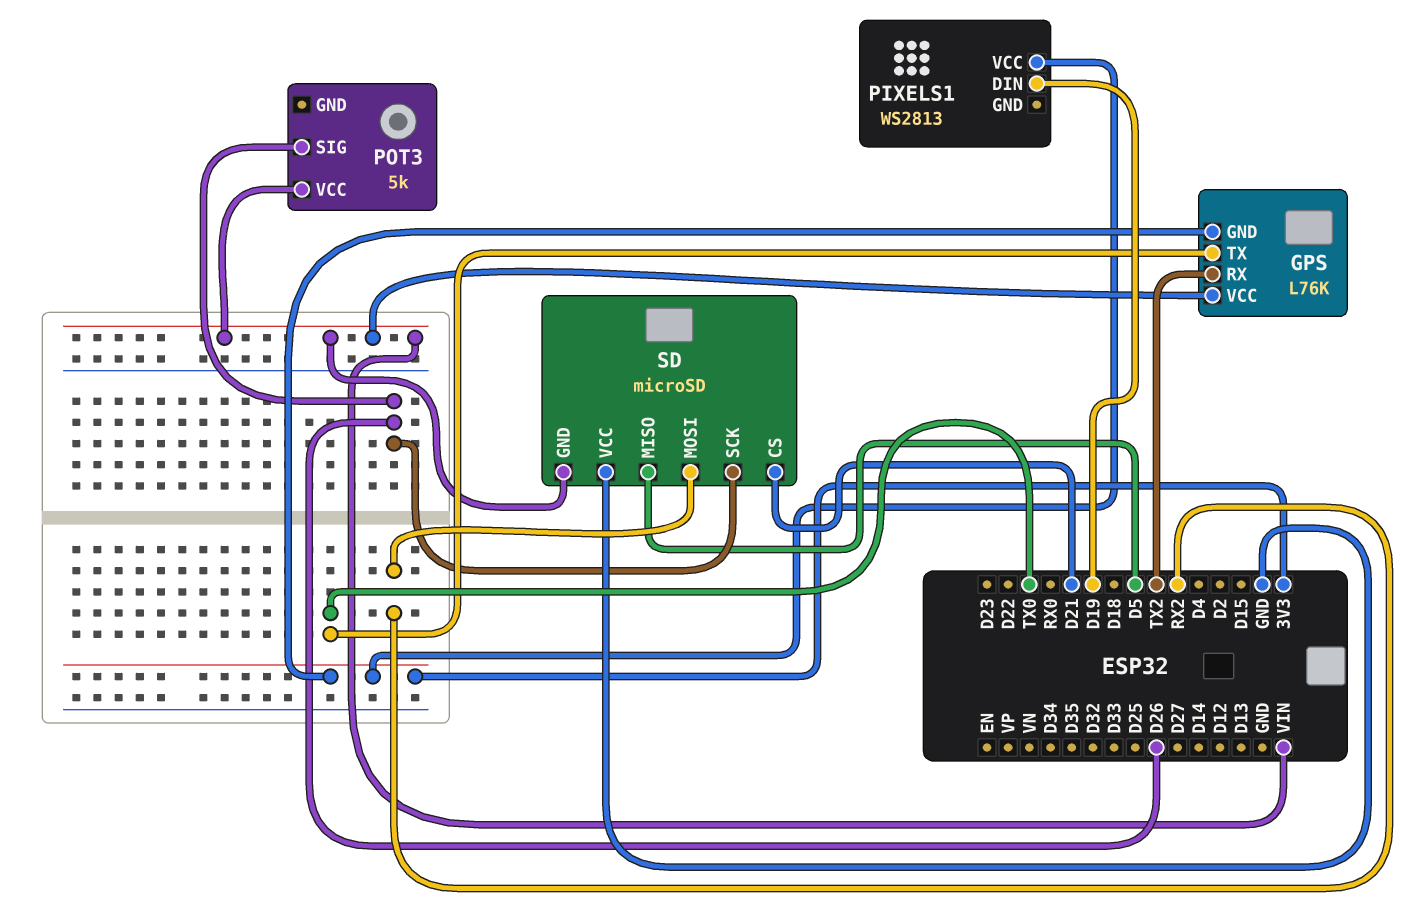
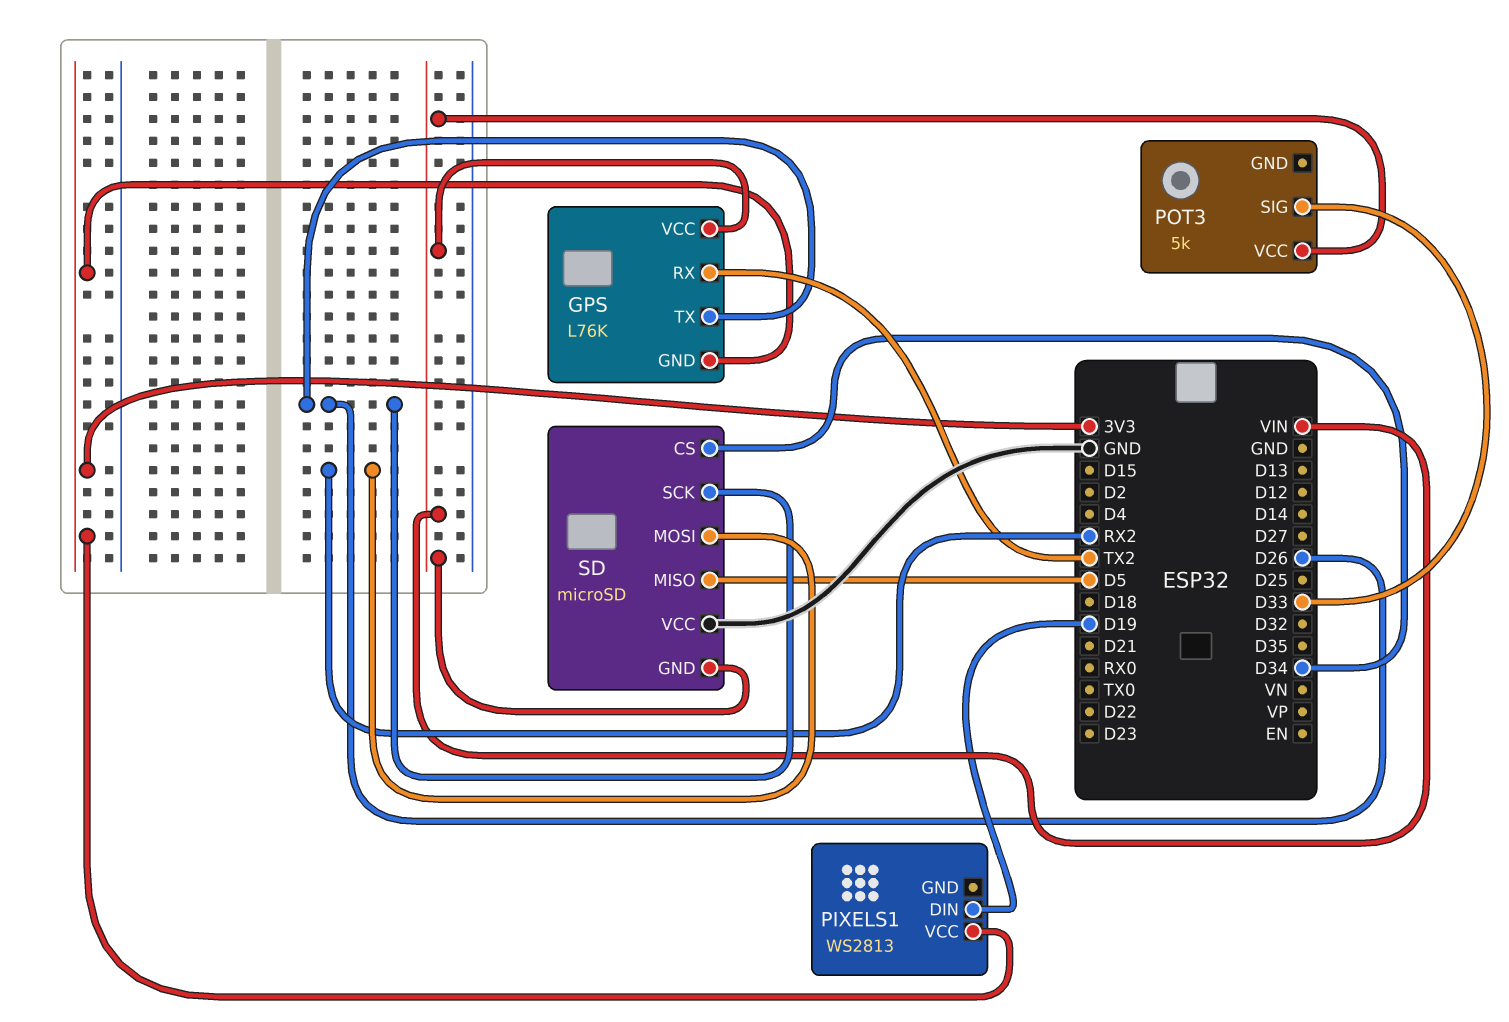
GPS pin TX: TX0 -> D26
POT3 pin SIG: D26 -> D33
SD pin CS: D21 -> D34

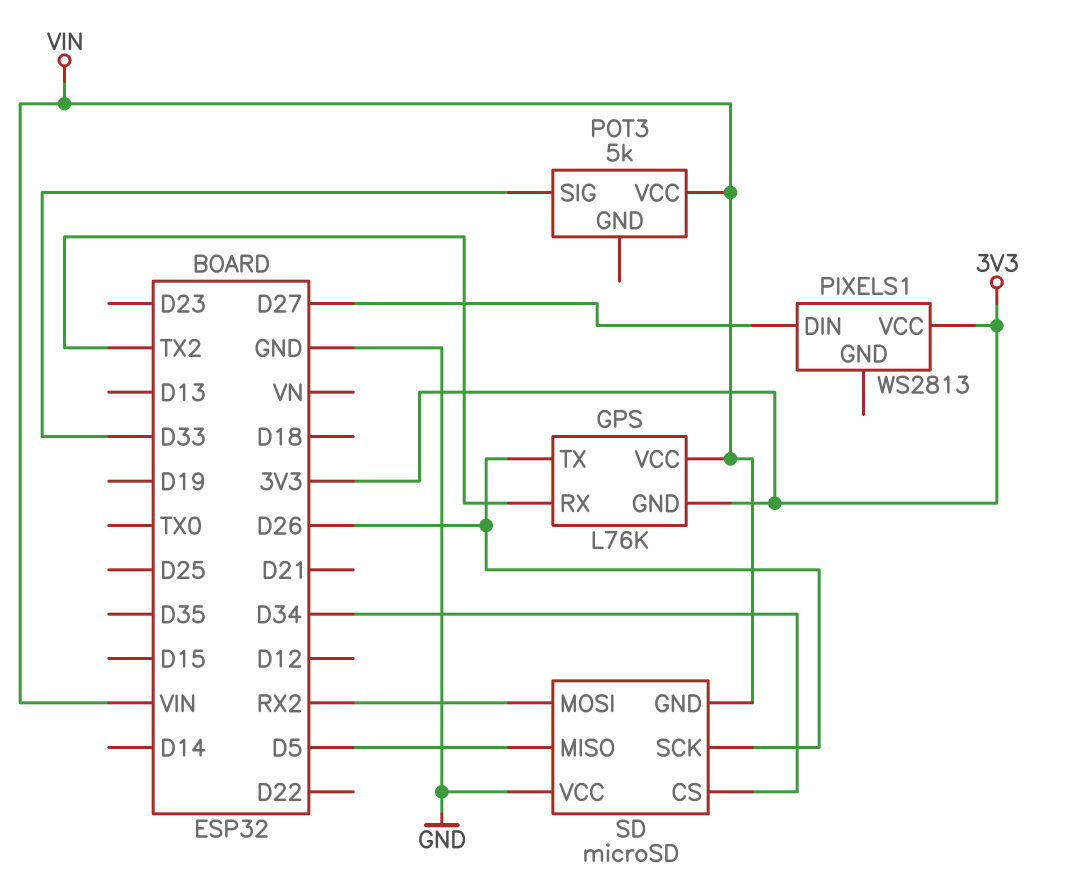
PIXELS1 pin DIN: D19 -> D27

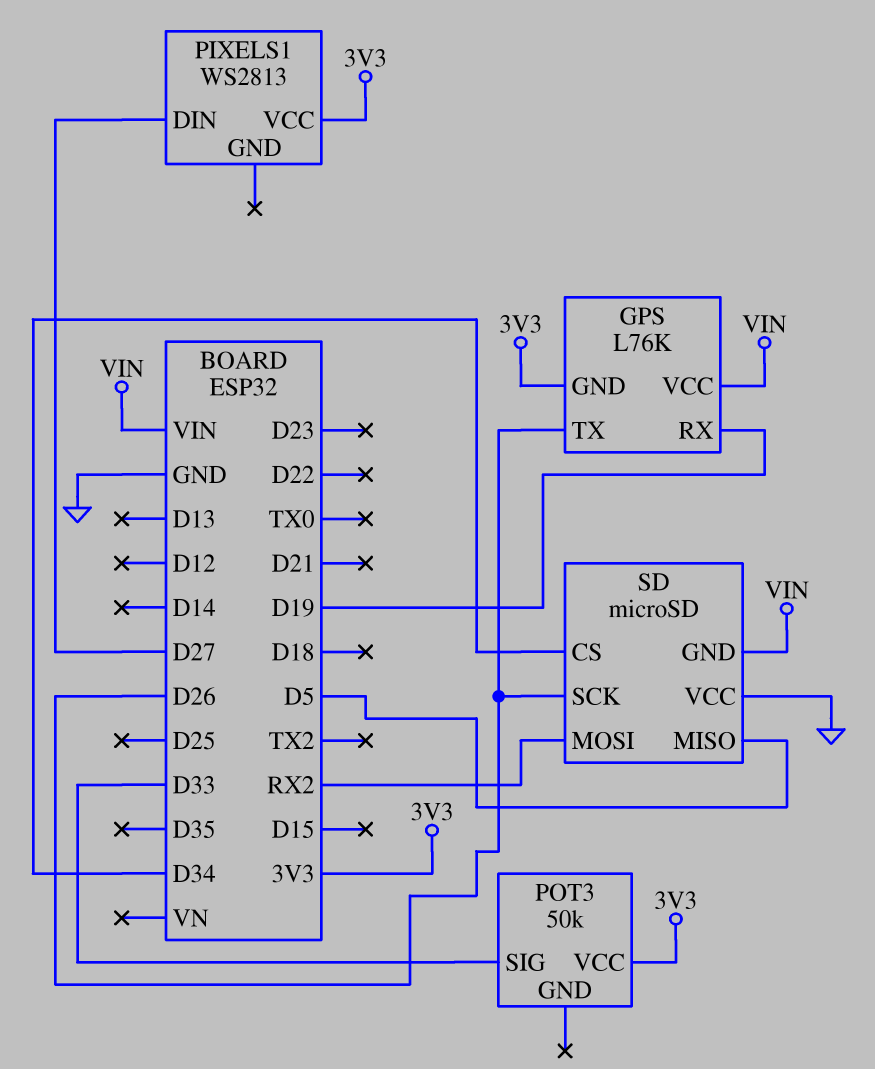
GPS pin RX: TX2 -> D19
POT3: 5k -> 50k
POT3 pin VCC: VIN -> 3V3

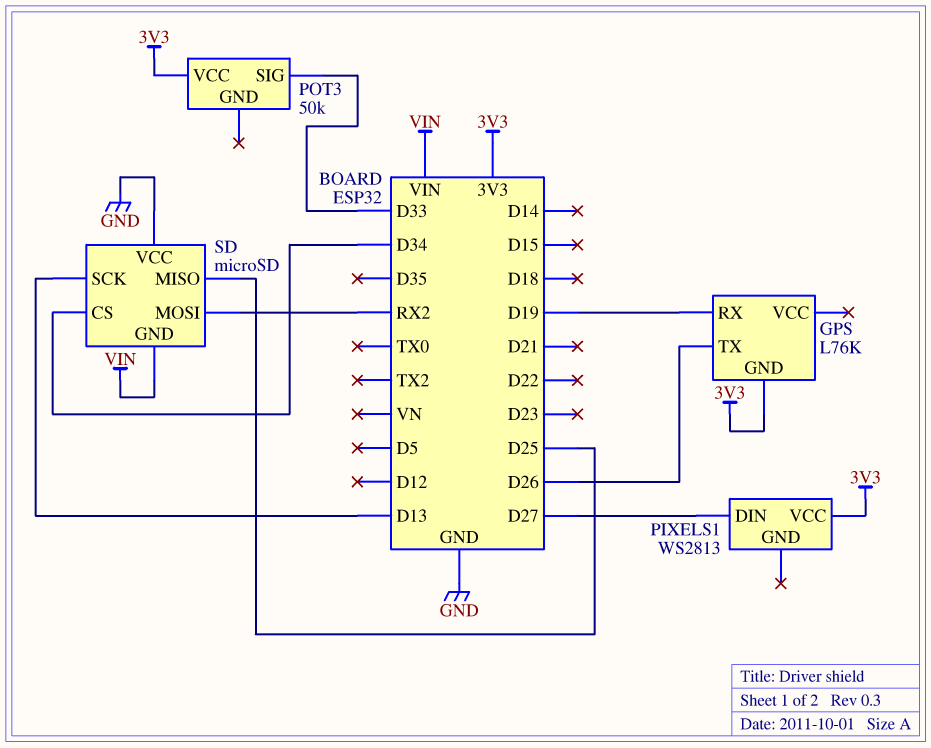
GPS pin VCC: VIN -> none
SD pin MISO: D5 -> D25
SD pin SCK: D26 -> D13

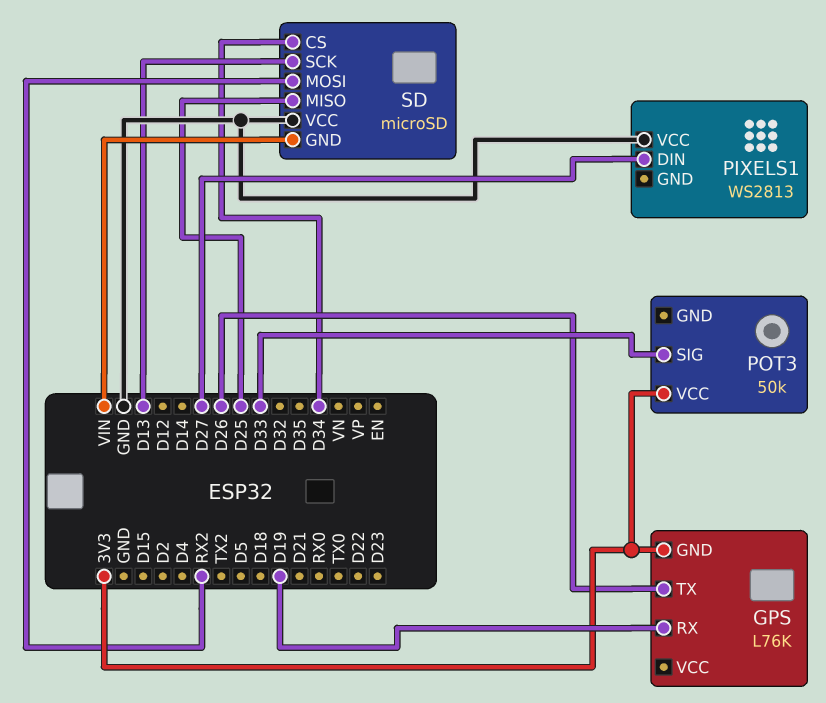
PIXELS1 pin VCC: 3V3 -> GND

